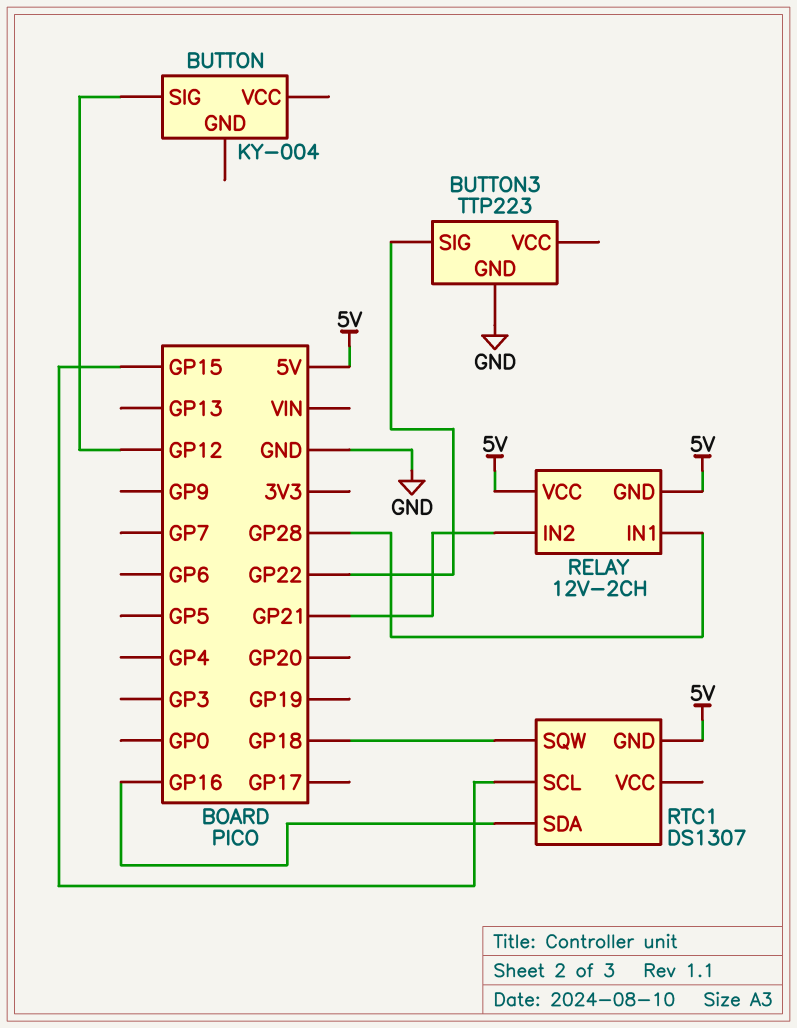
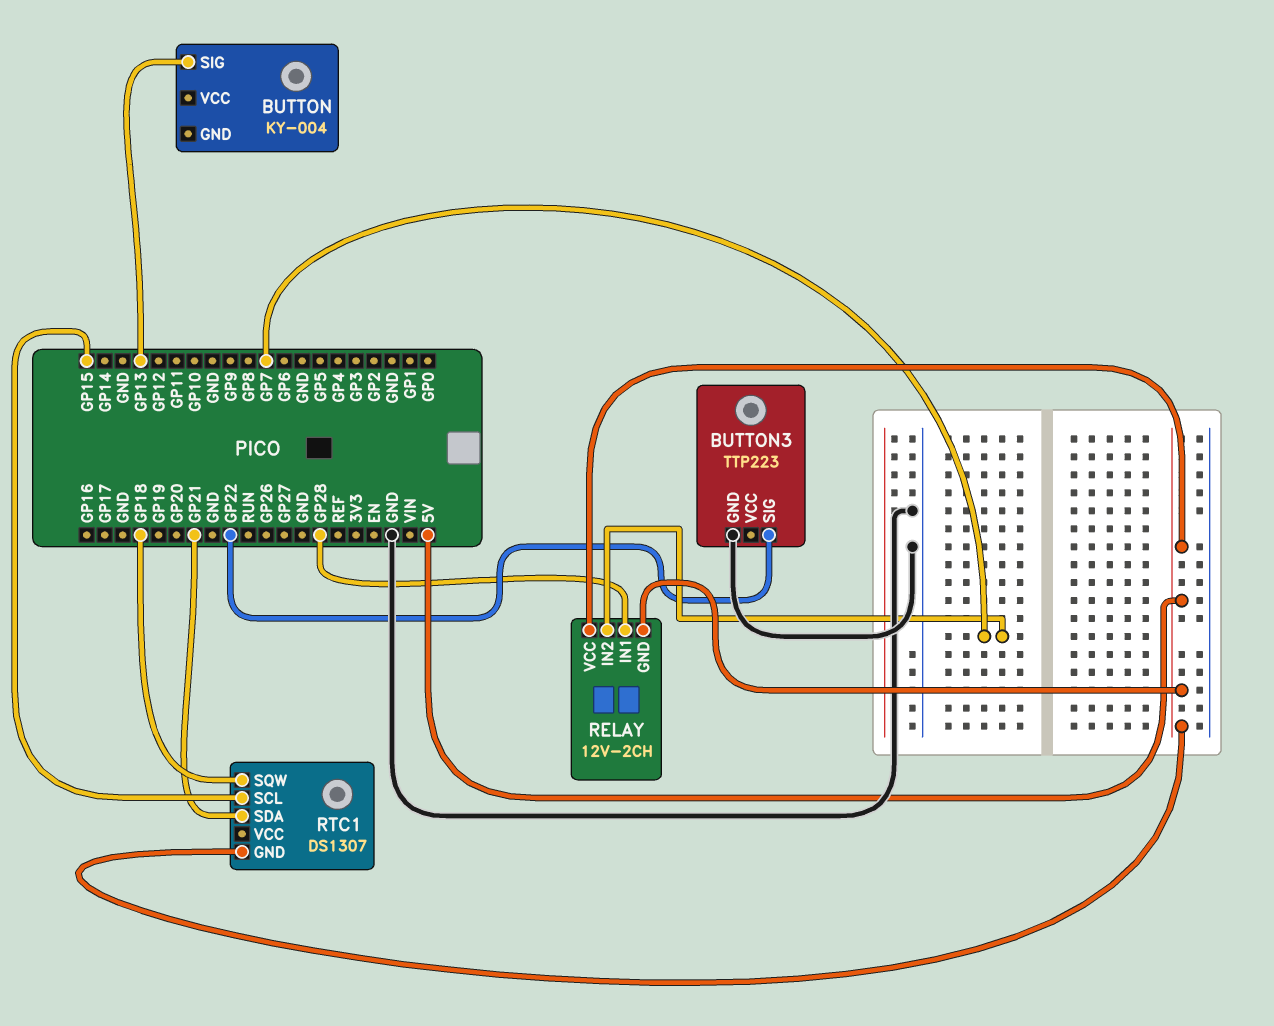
BUTTON pin SIG: GP12 -> GP13
RELAY pin IN2: GP21 -> GP7
RTC1 pin SDA: GP16 -> GP21

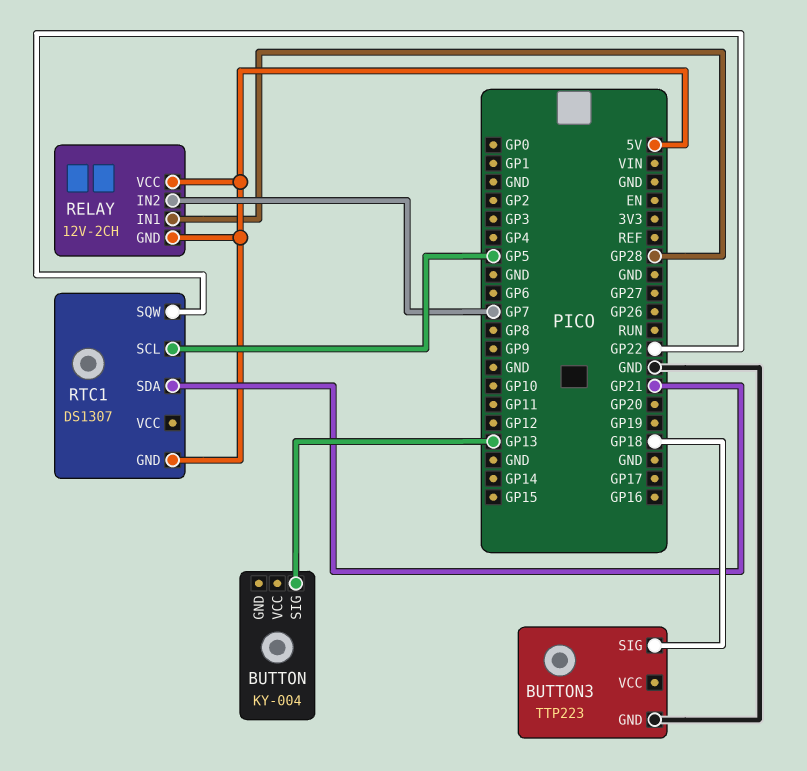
BUTTON3 pin SIG: GP22 -> GP18
RTC1 pin SCL: GP15 -> GP5
RTC1 pin SQW: GP18 -> GP22

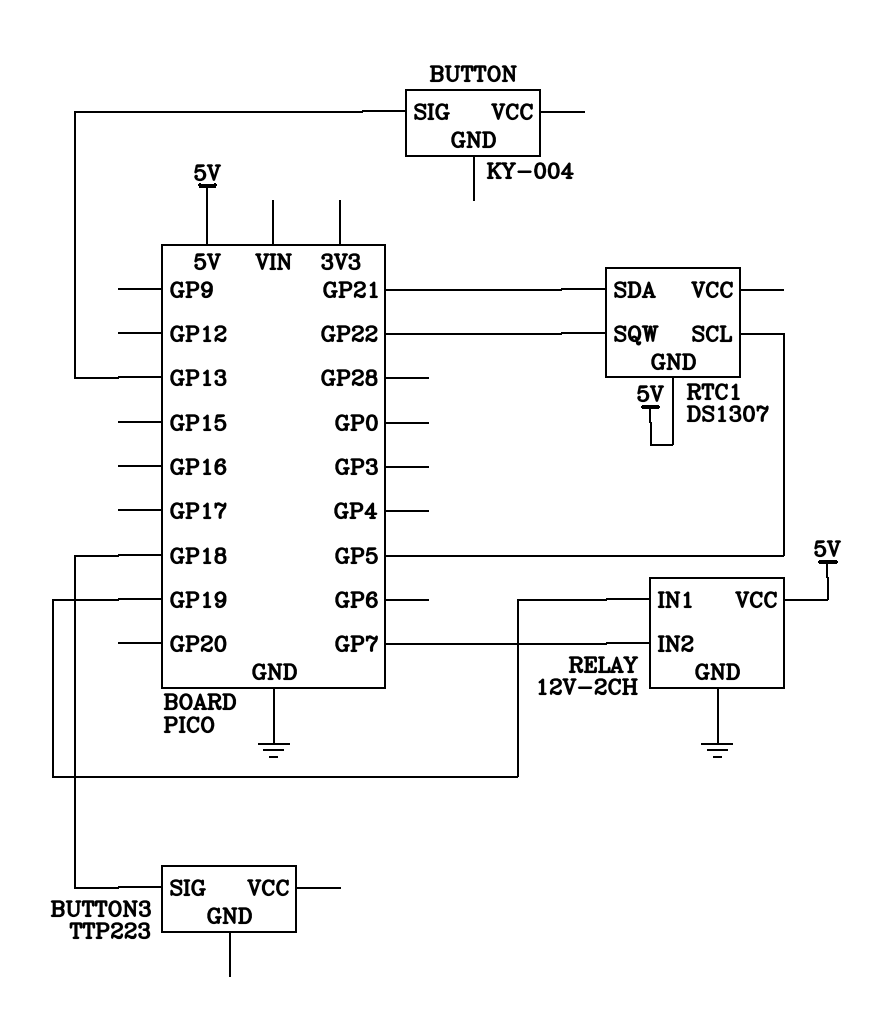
BUTTON3 pin GND: GND -> none
RELAY pin GND: 5V -> GND
RELAY pin IN1: GP28 -> GP19

